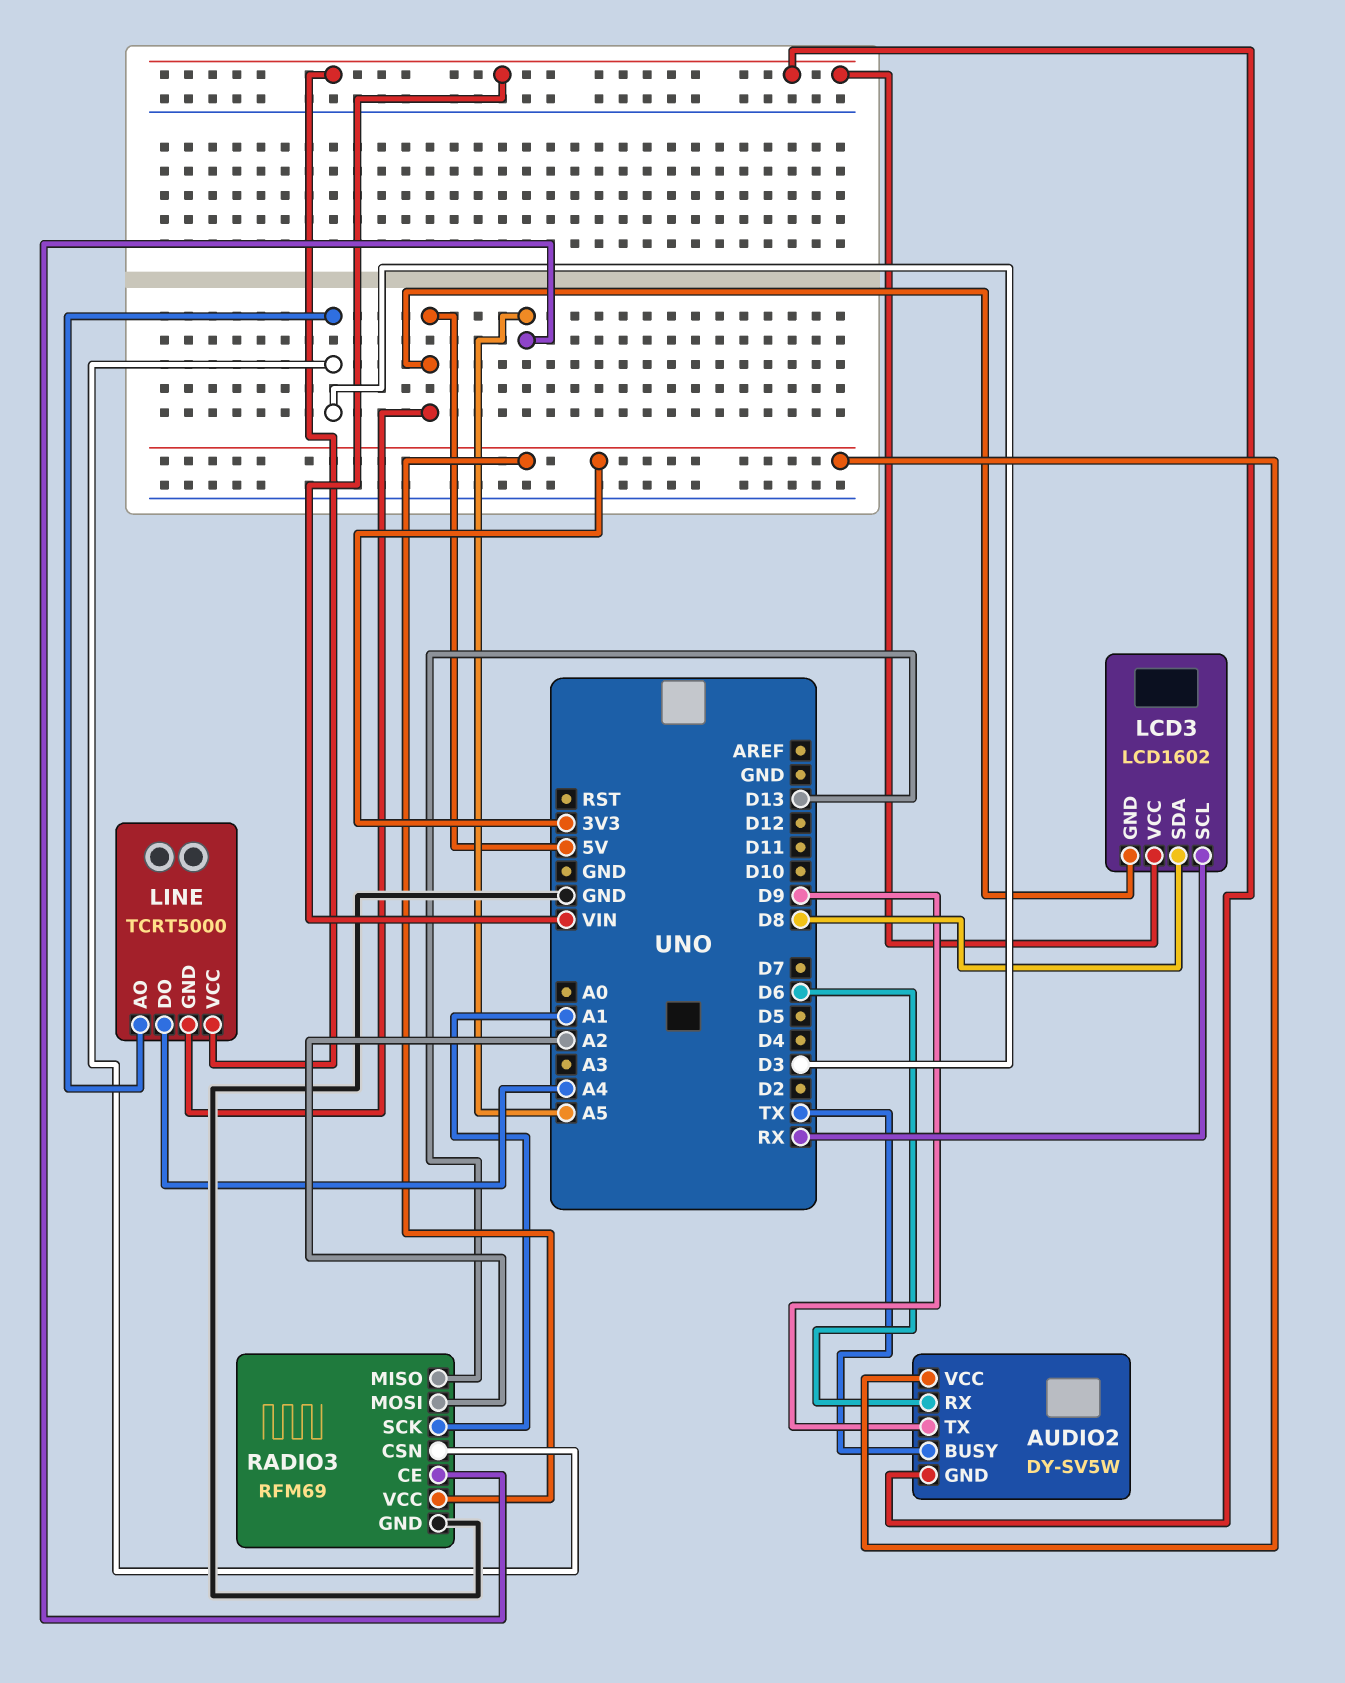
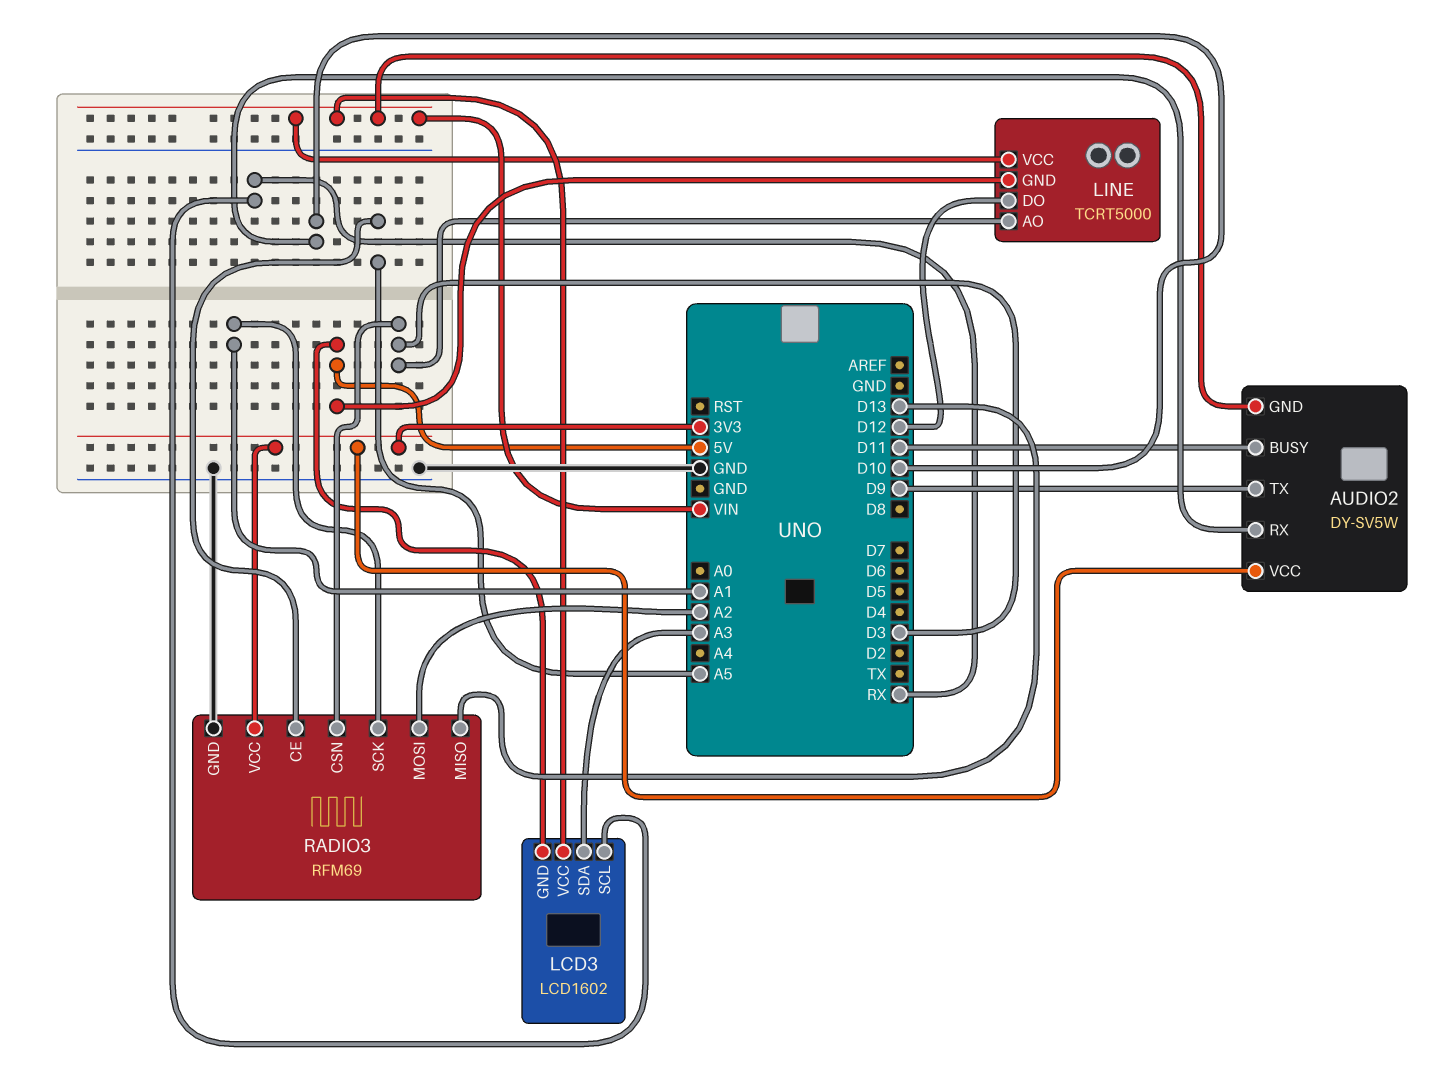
AUDIO2 pin BUSY: TX -> D11
AUDIO2 pin RX: D6 -> D10
LCD3 pin SDA: D8 -> A3
LINE pin DO: A4 -> D12

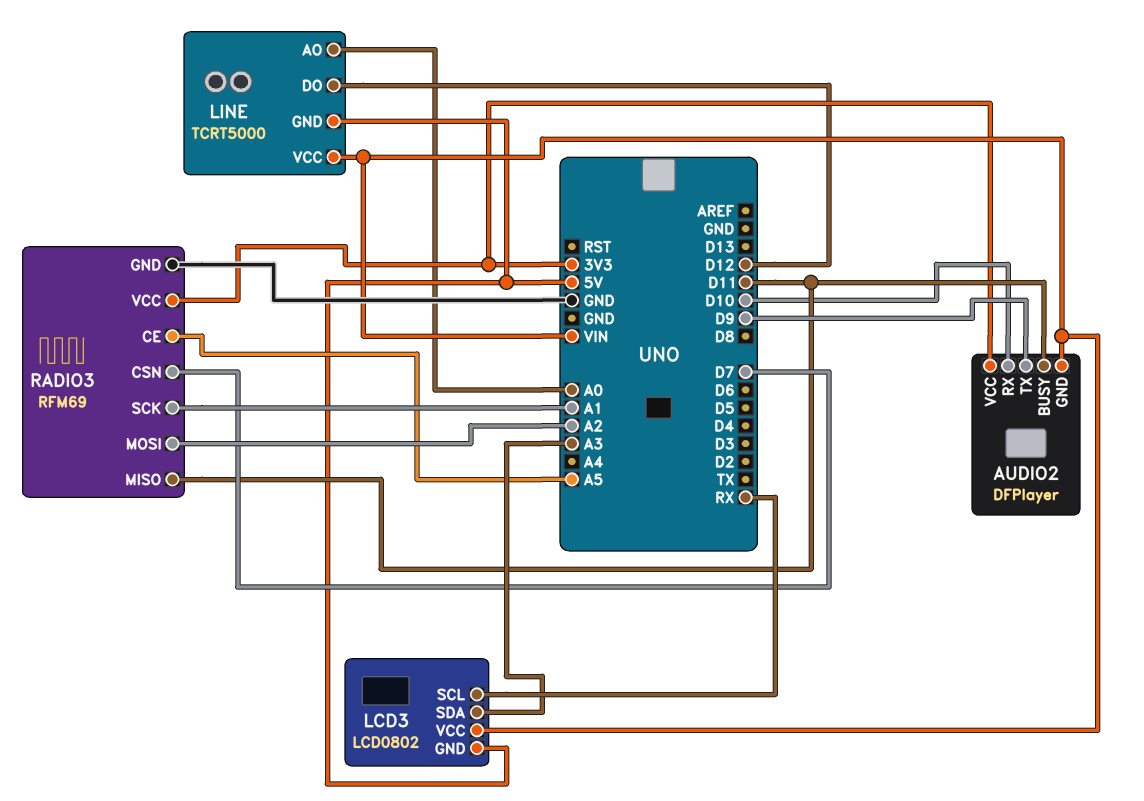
AUDIO2: DY-SV5W -> DFPlayer
LCD3: LCD1602 -> LCD0802
LINE pin AO: D3 -> A0
RADIO3 pin CSN: D3 -> D7
RADIO3 pin MISO: D13 -> D11

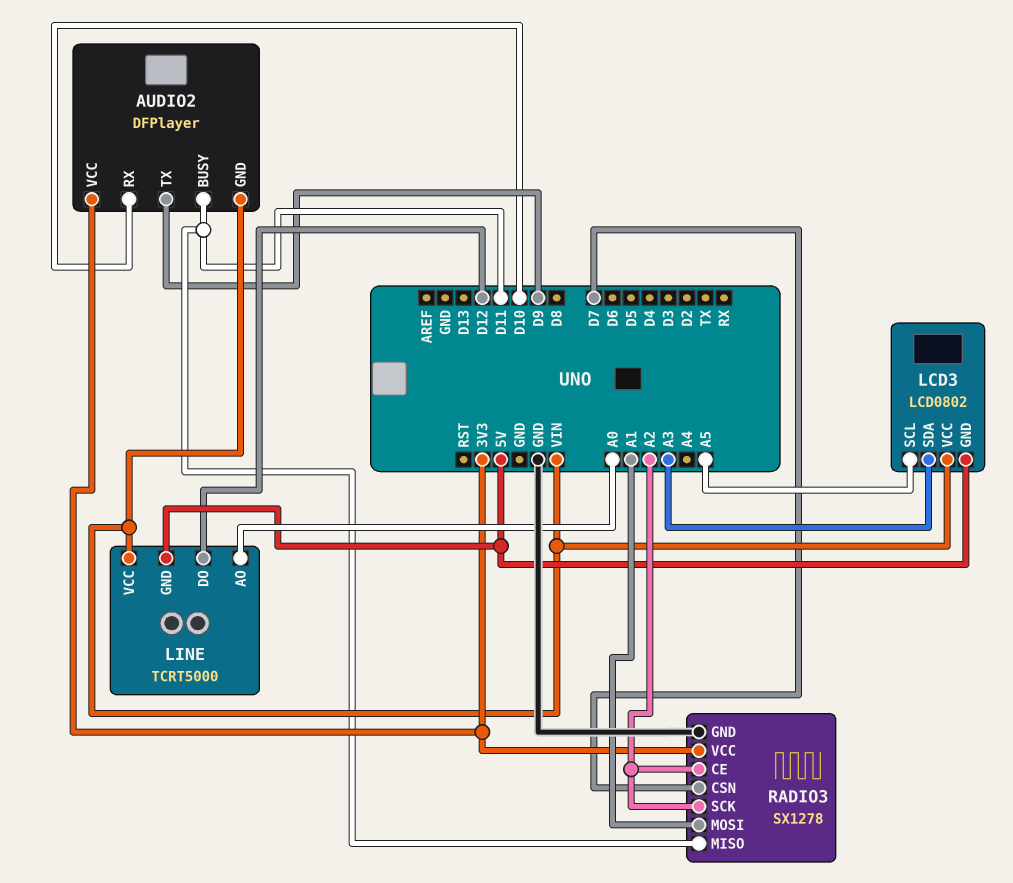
LCD3 pin SCL: RX -> A5
RADIO3: RFM69 -> SX1278
RADIO3 pin CE: A5 -> A2
RADIO3 pin MOSI: A2 -> A1
RADIO3 pin SCK: A1 -> A2

